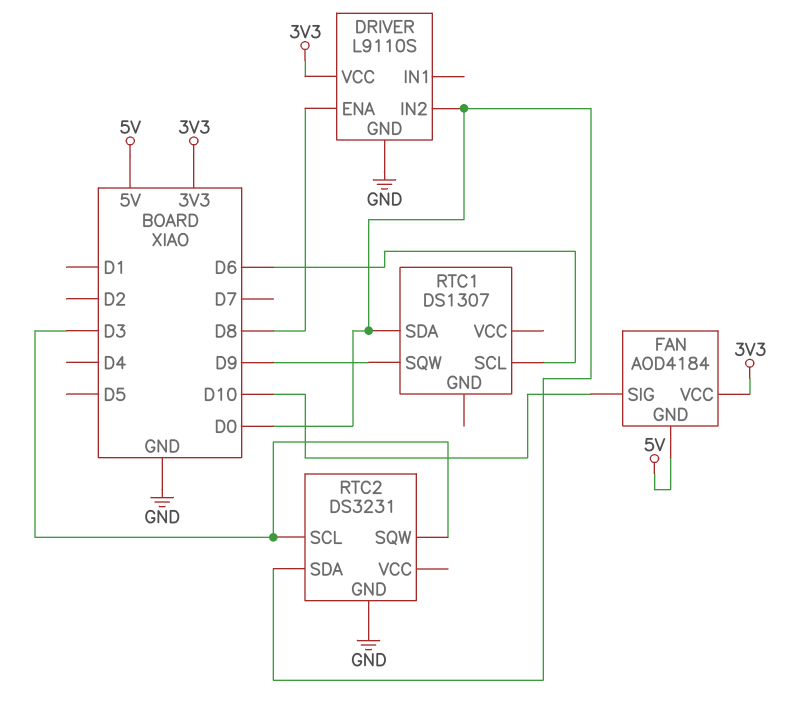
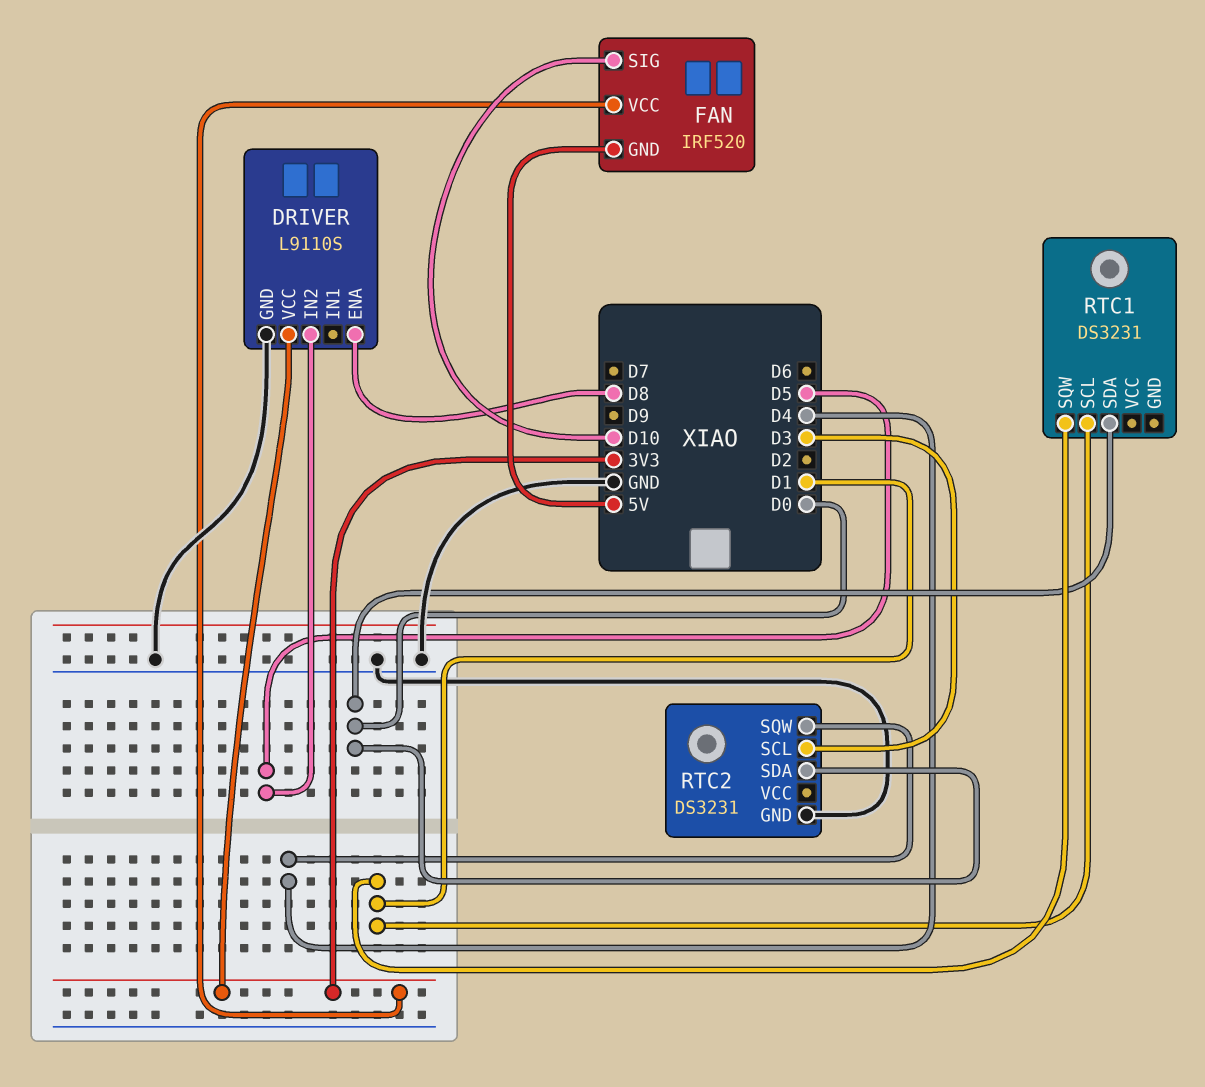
DRIVER pin IN2: D0 -> D5
FAN: AOD4184 -> IRF520
RTC1: DS1307 -> DS3231
RTC1 pin SCL: D6 -> D1
RTC1 pin SQW: D9 -> D1
RTC2 pin SQW: D3 -> D4

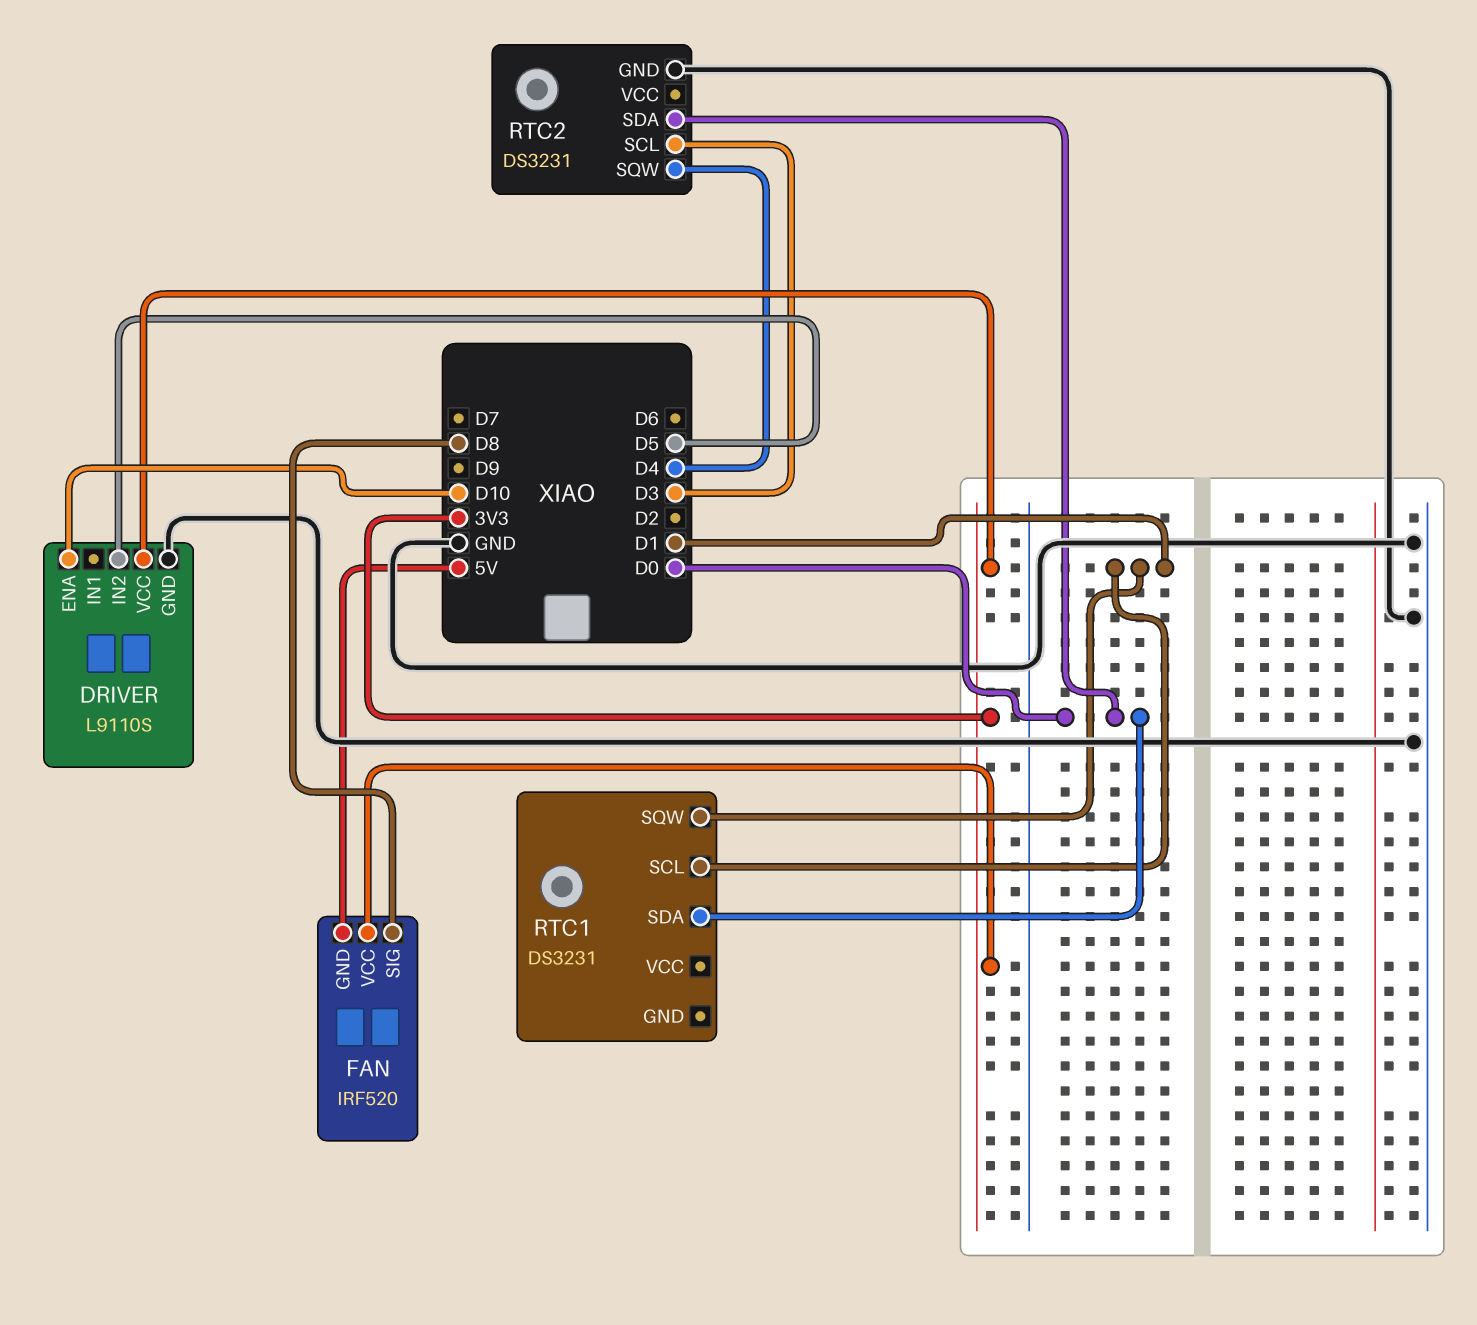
DRIVER pin ENA: D8 -> D10
FAN pin SIG: D10 -> D8

